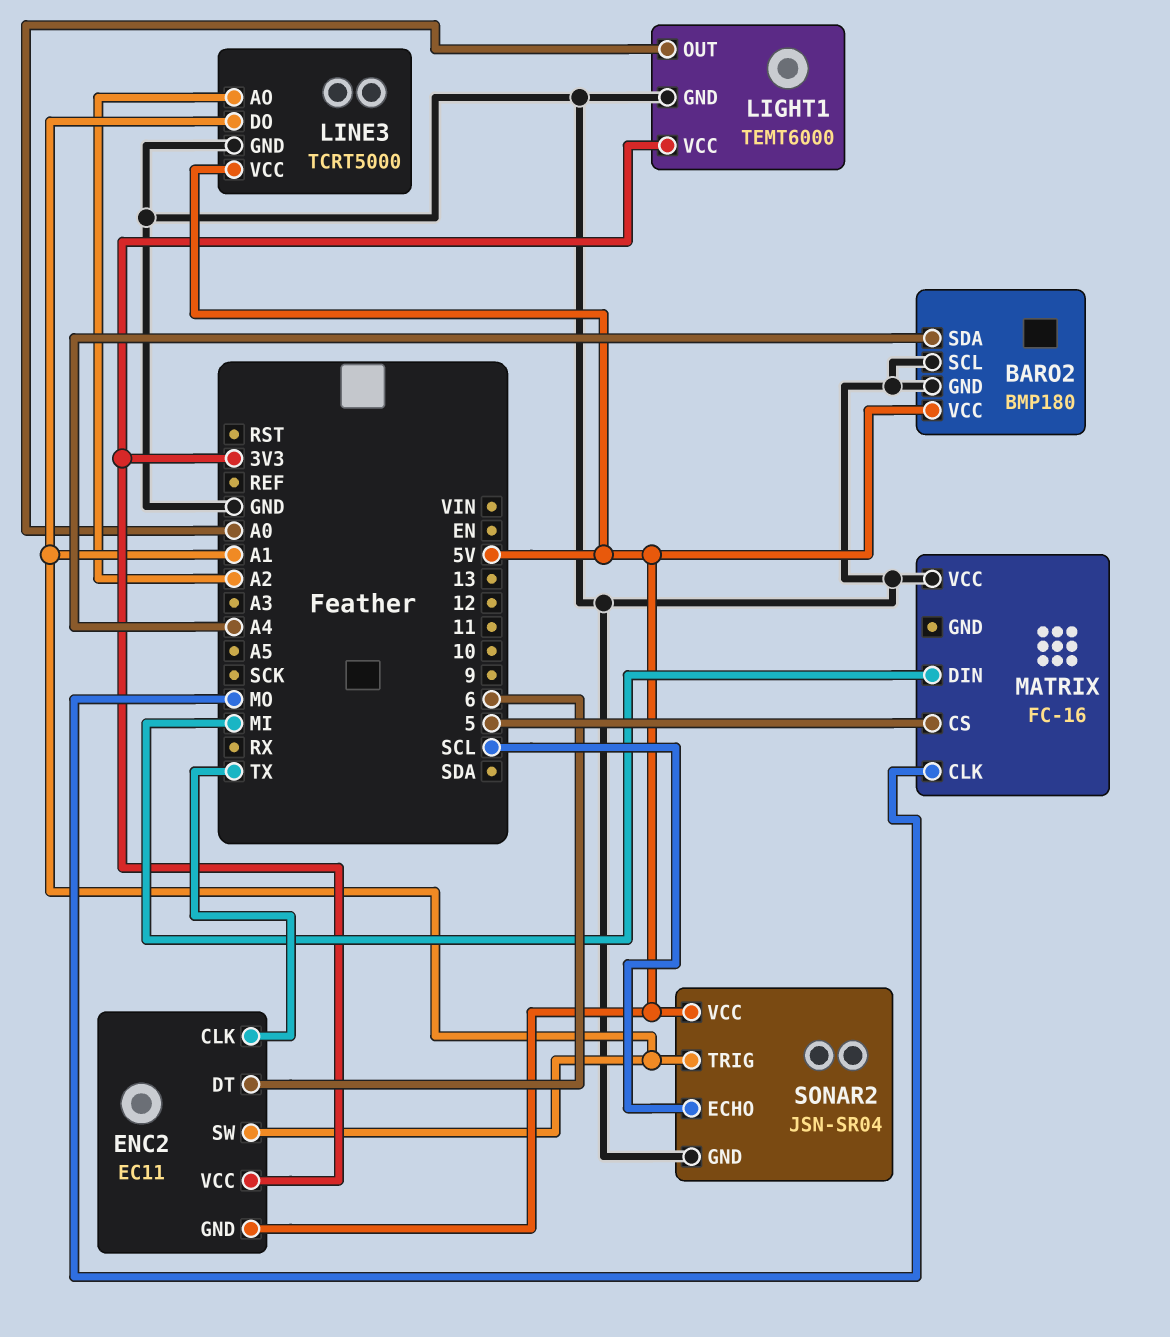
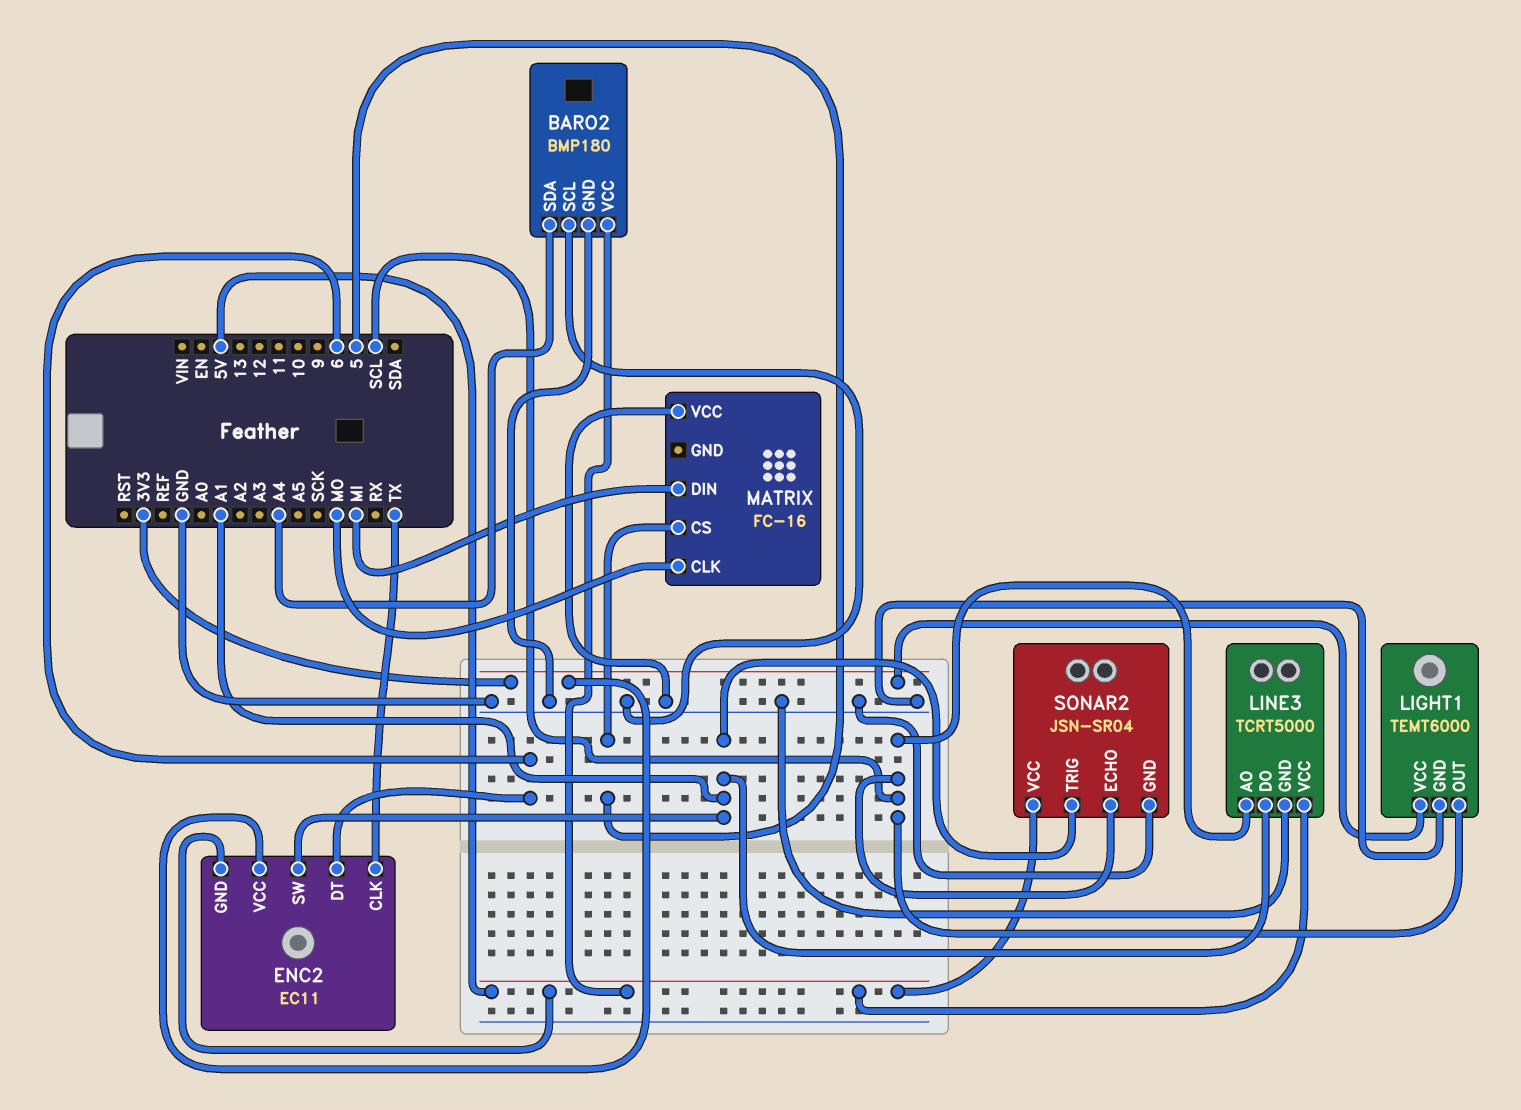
LIGHT1 pin OUT: A0 -> SCL
LINE3 pin AO: A2 -> SCL

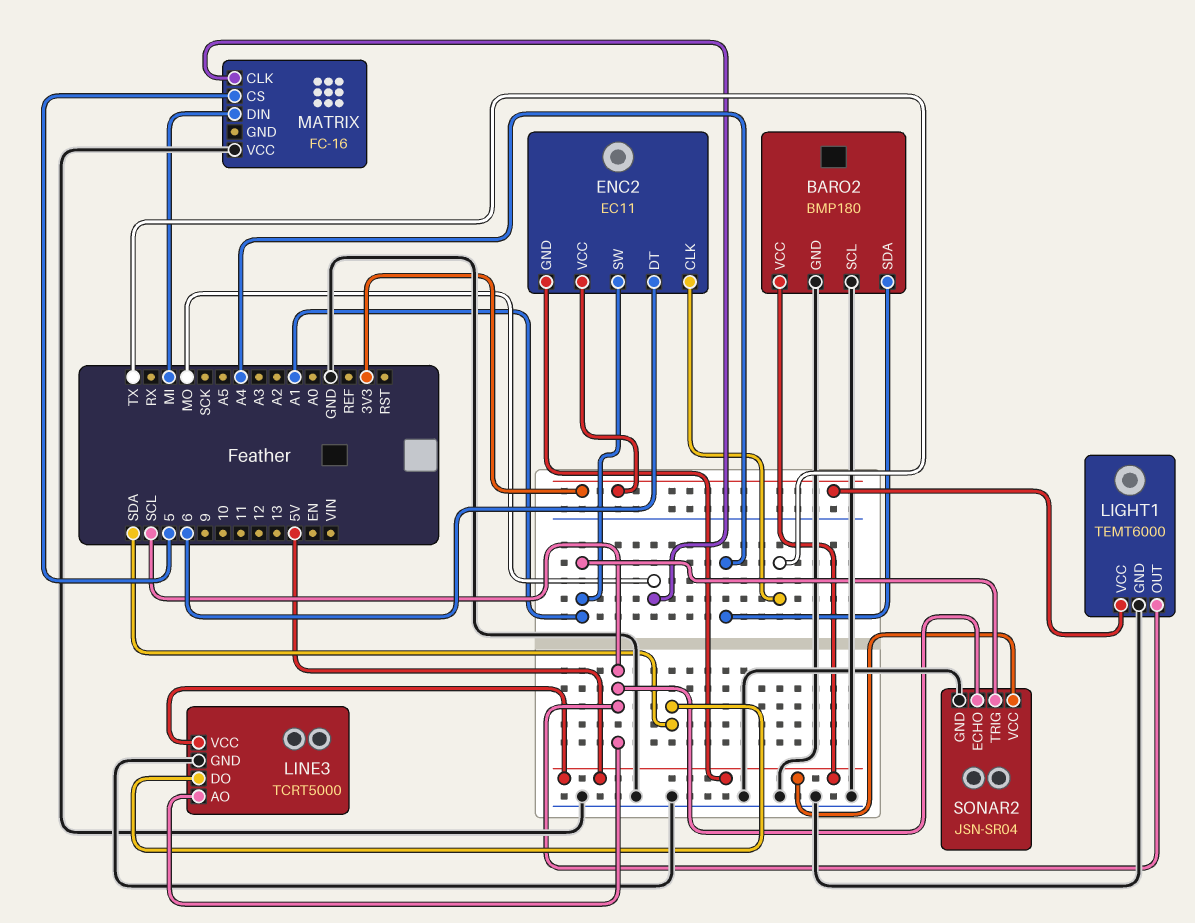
LINE3 pin DO: A1 -> SDA

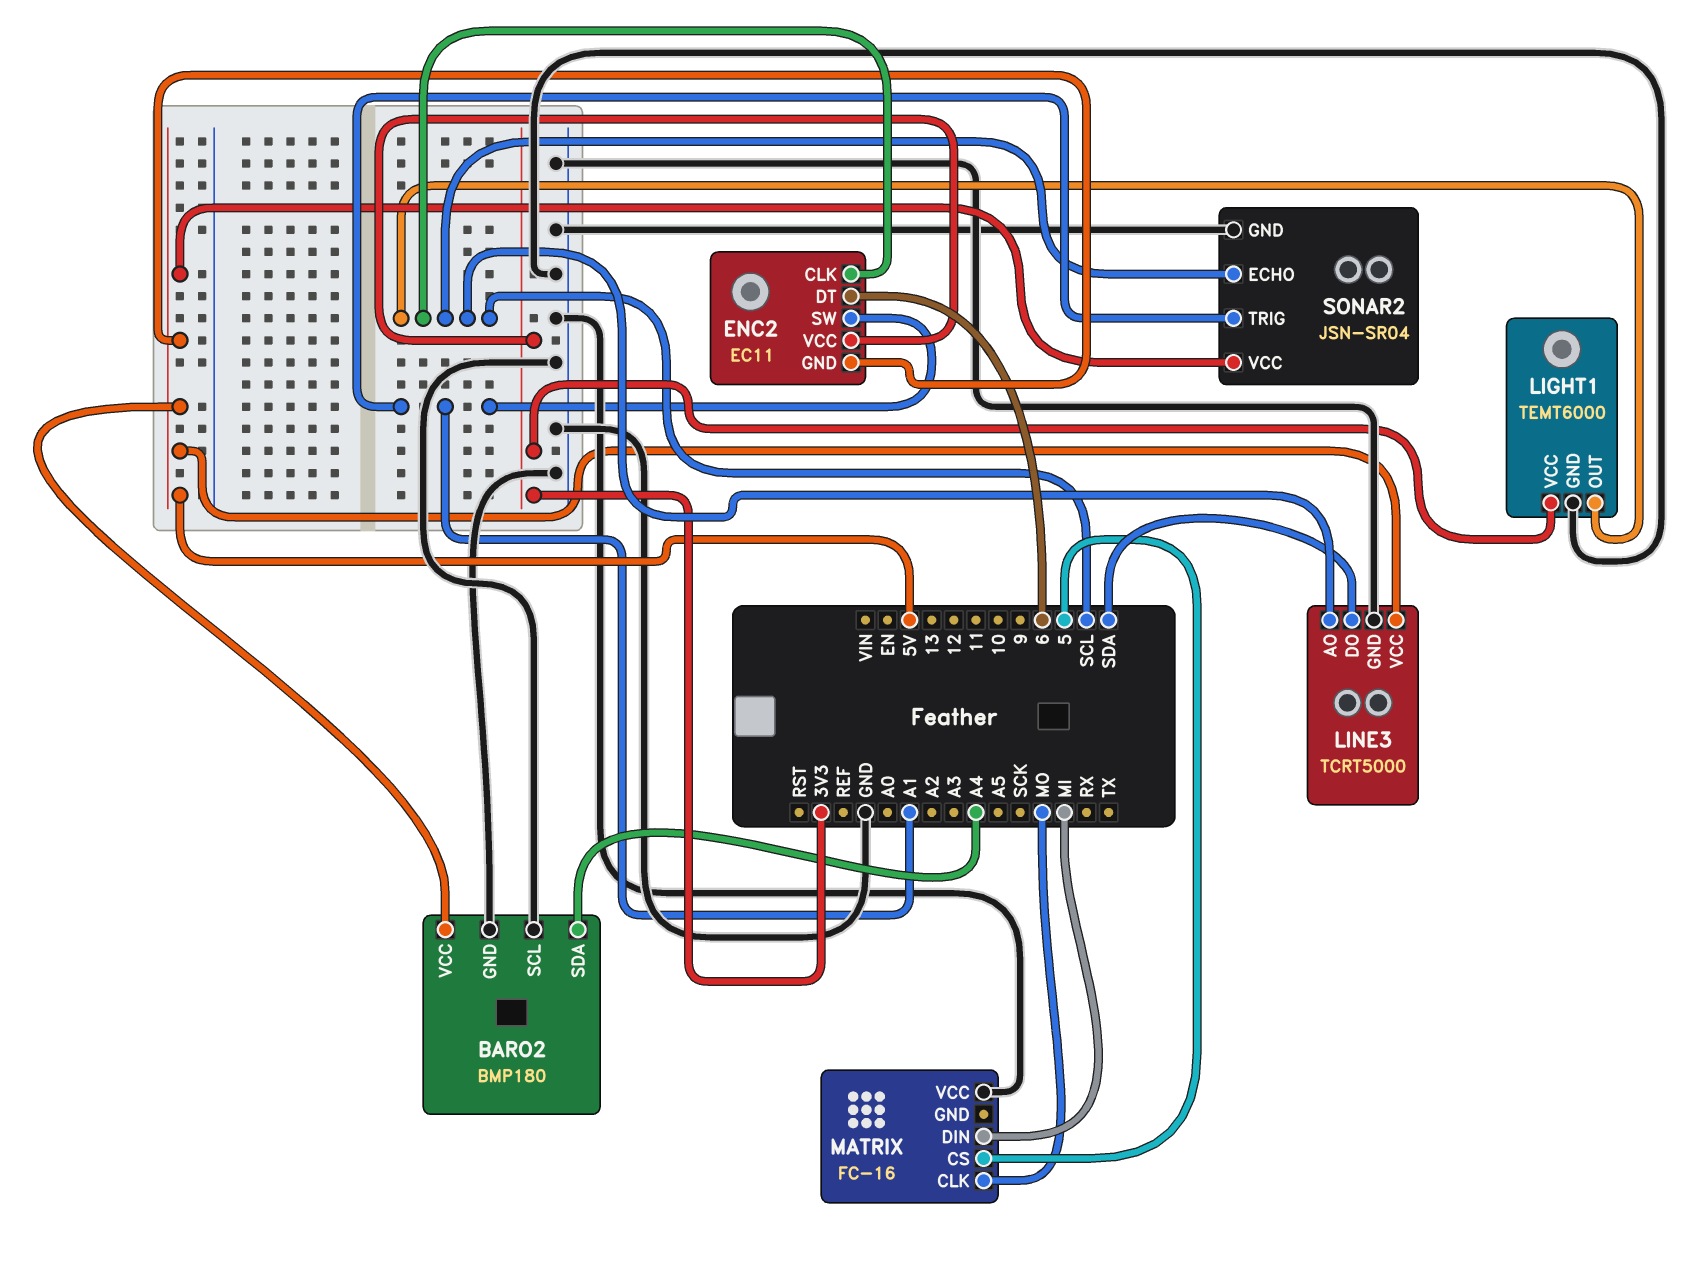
ENC2 pin CLK: TX -> SCL

